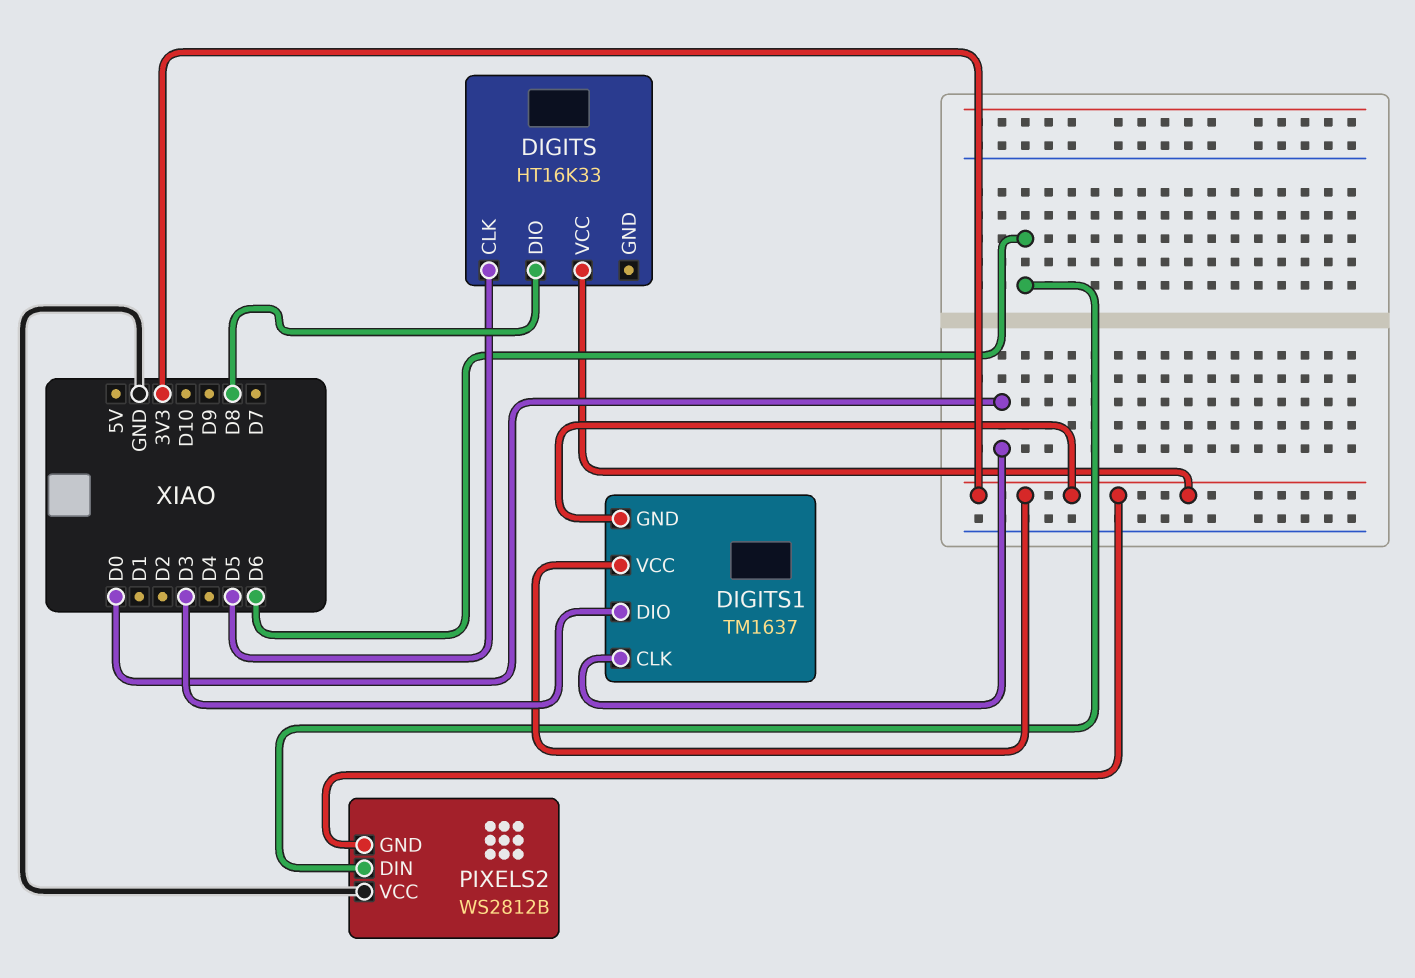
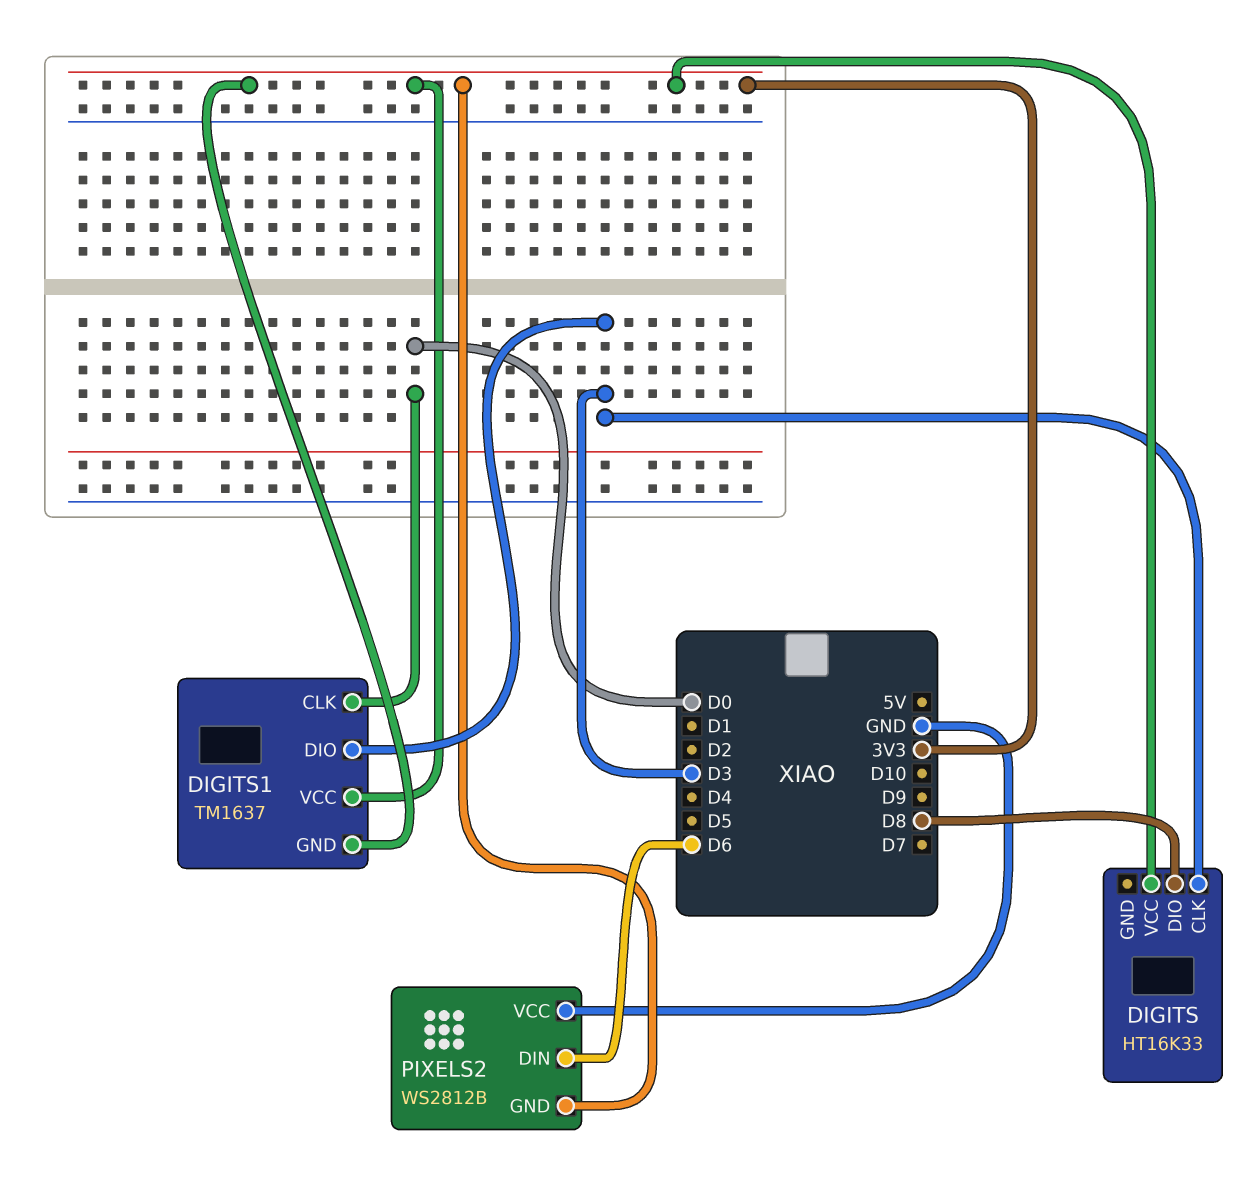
DIGITS pin CLK: D5 -> D3

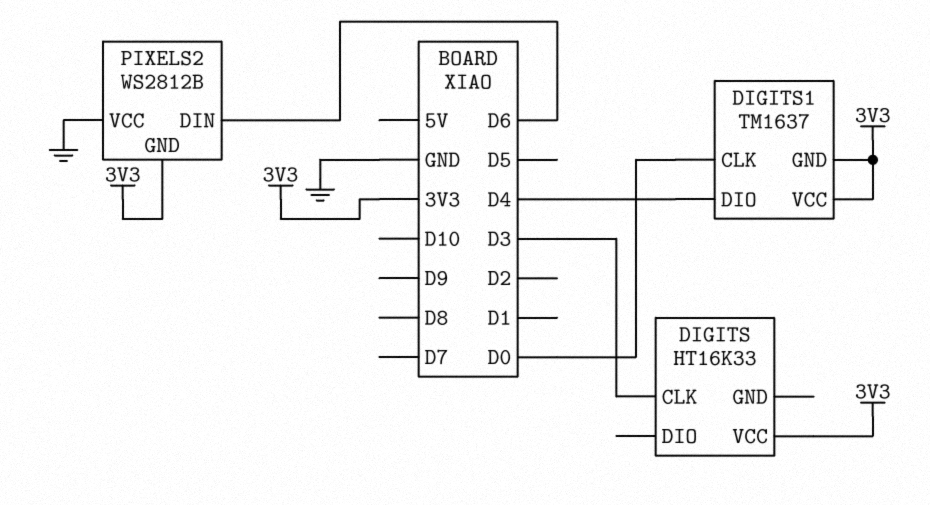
DIGITS pin DIO: D8 -> none
DIGITS1 pin DIO: D3 -> D4

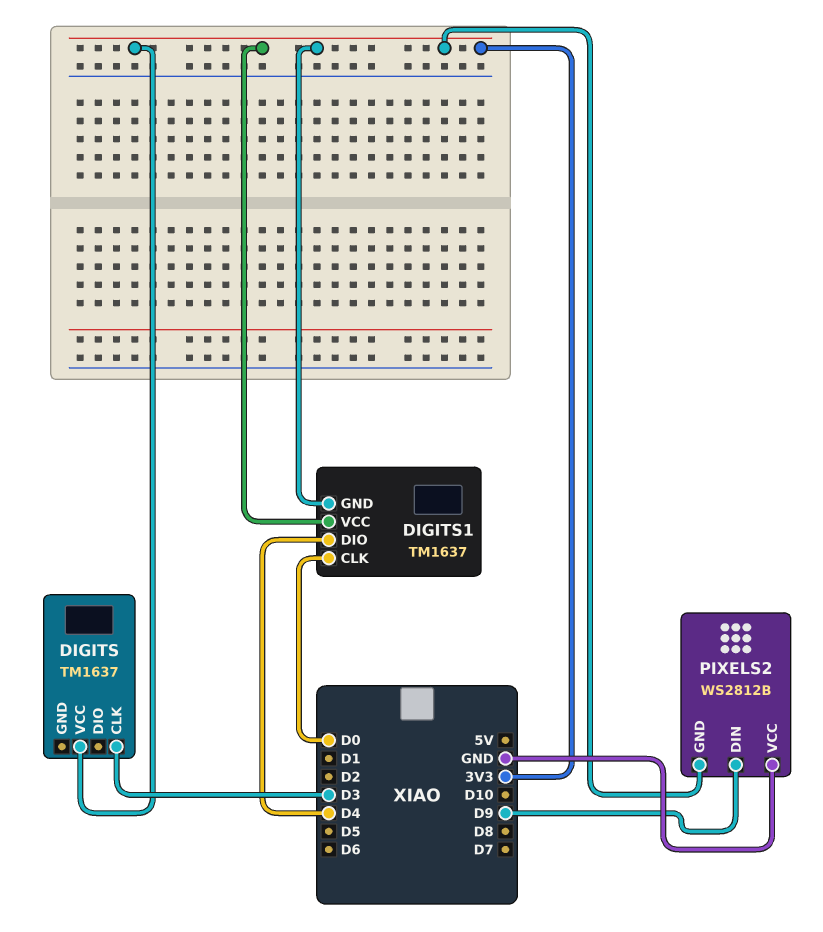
DIGITS: HT16K33 -> TM1637
PIXELS2 pin DIN: D6 -> D9

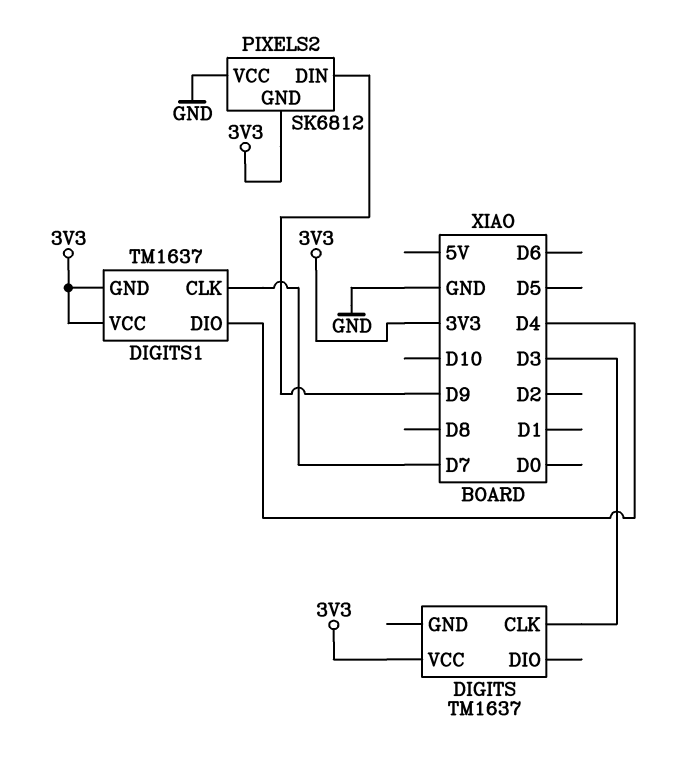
DIGITS1 pin CLK: D0 -> D7
PIXELS2: WS2812B -> SK6812

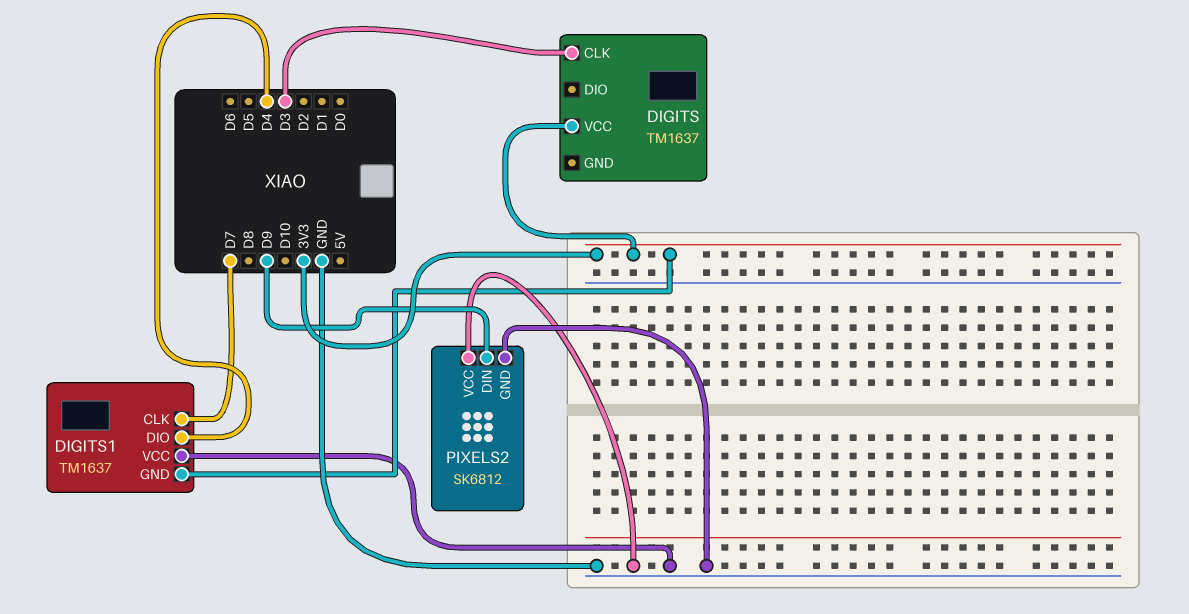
DIGITS1 pin VCC: 3V3 -> GND
PIXELS2 pin GND: 3V3 -> GND

